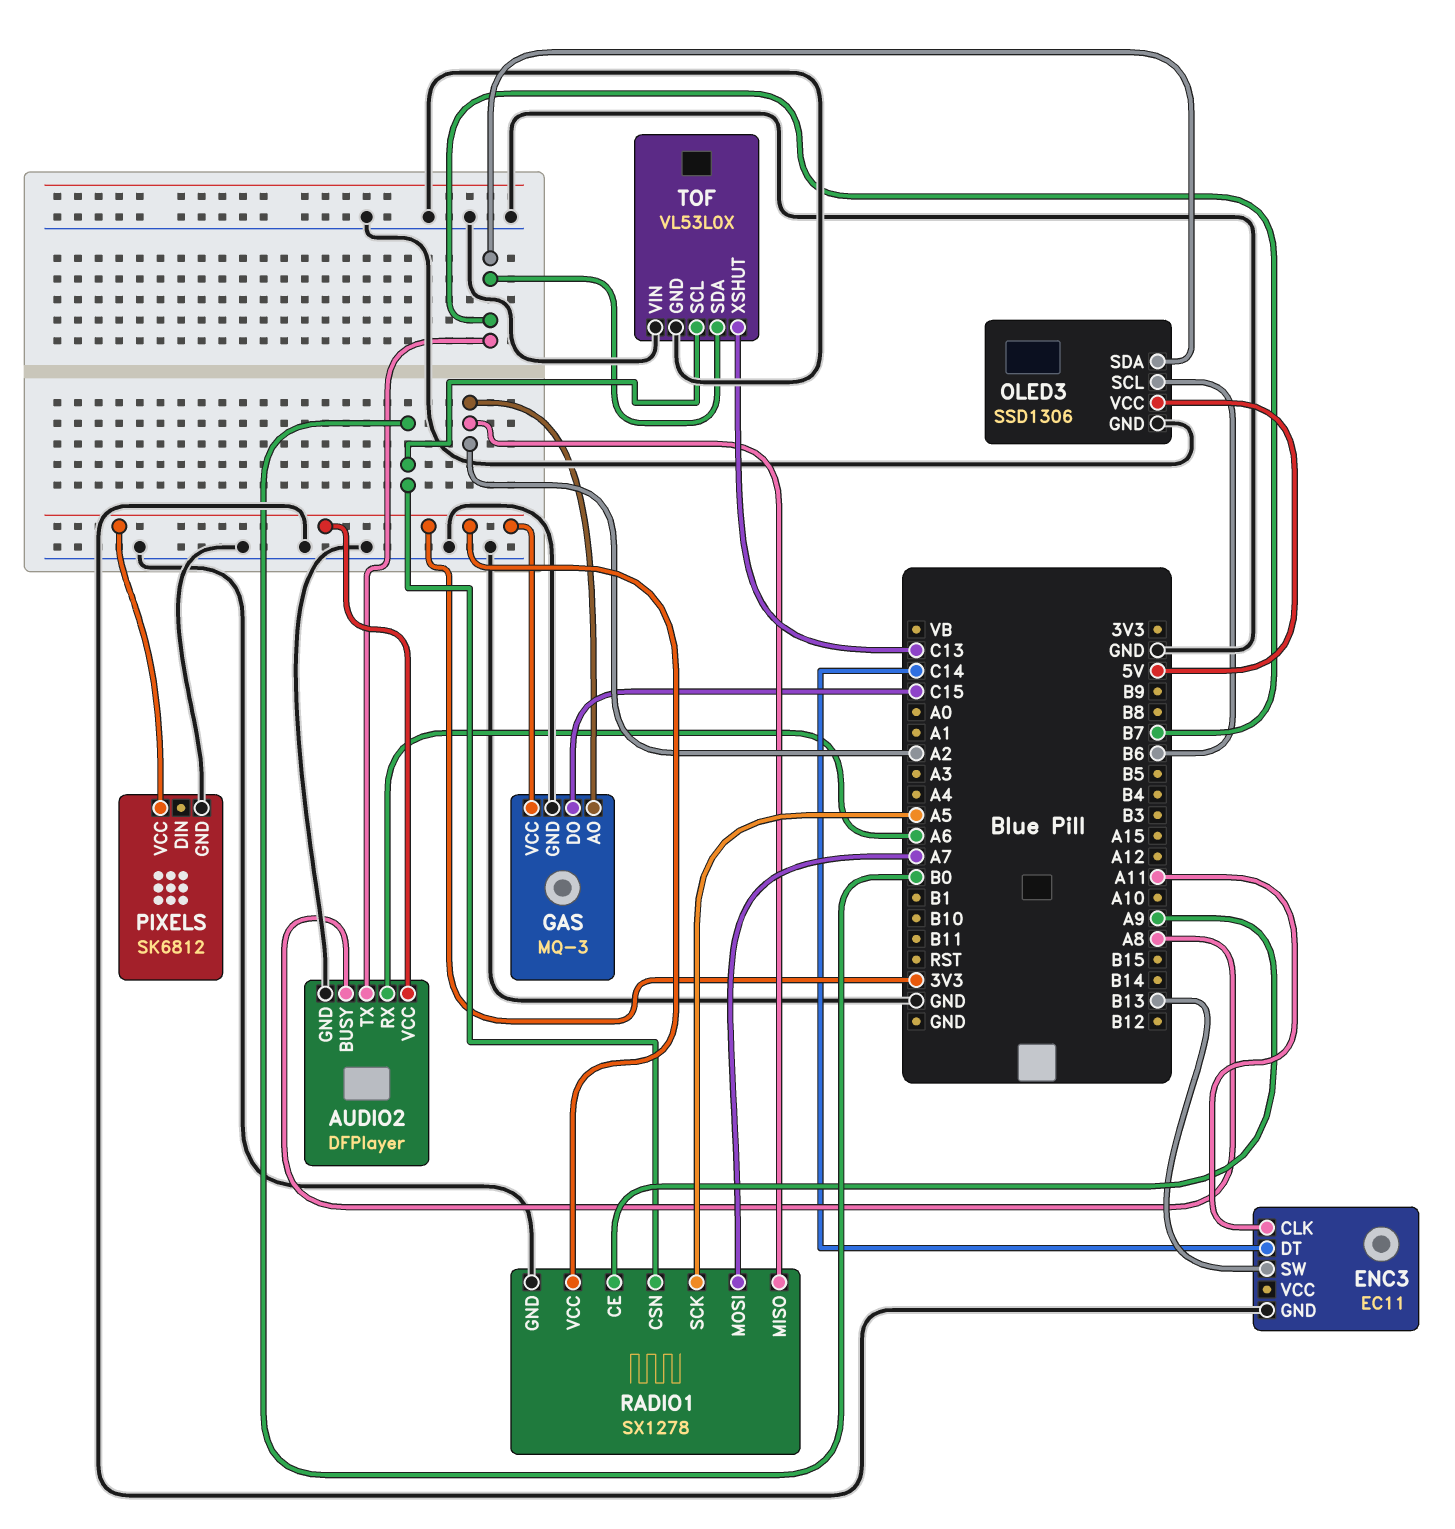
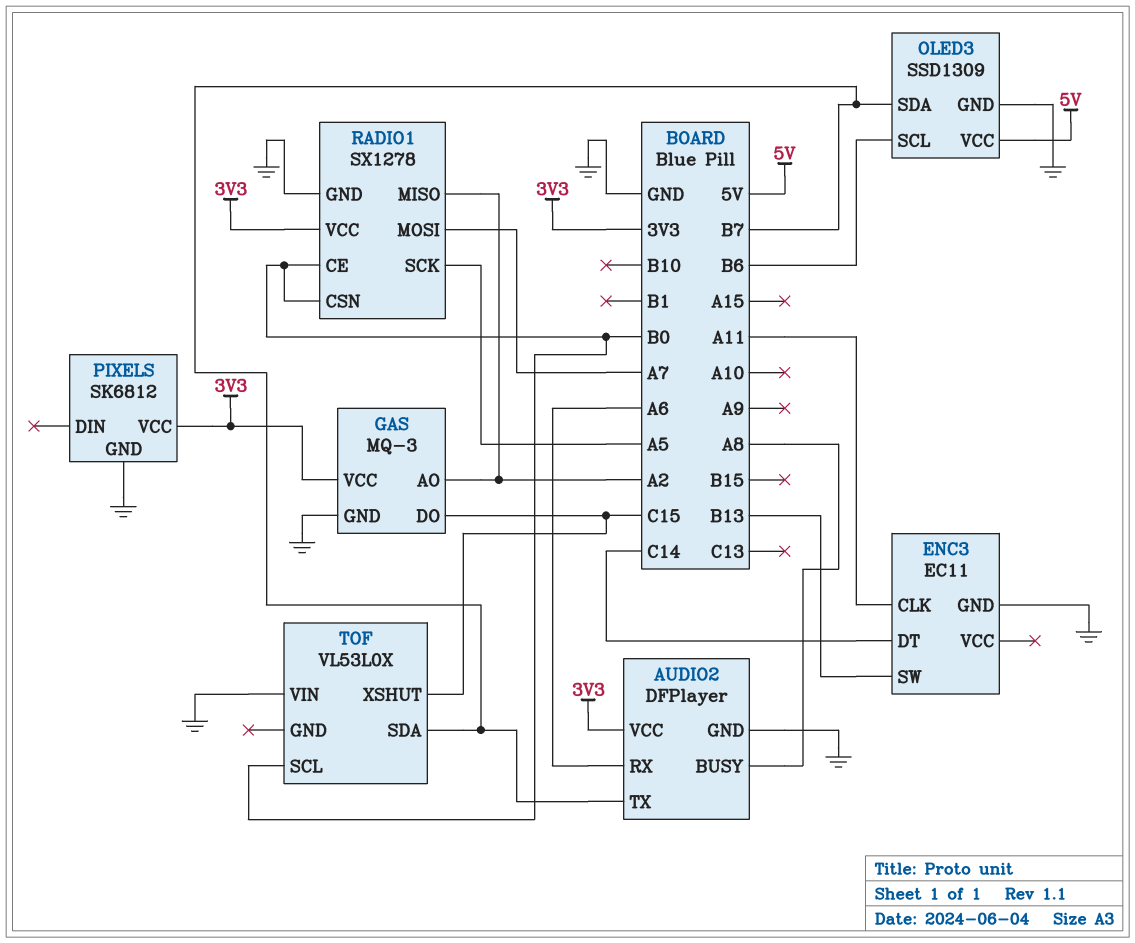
OLED3: SSD1306 -> SSD1309
RADIO1 pin CE: A9 -> B0
TOF pin GND: GND -> none
TOF pin XSHUT: C13 -> C15

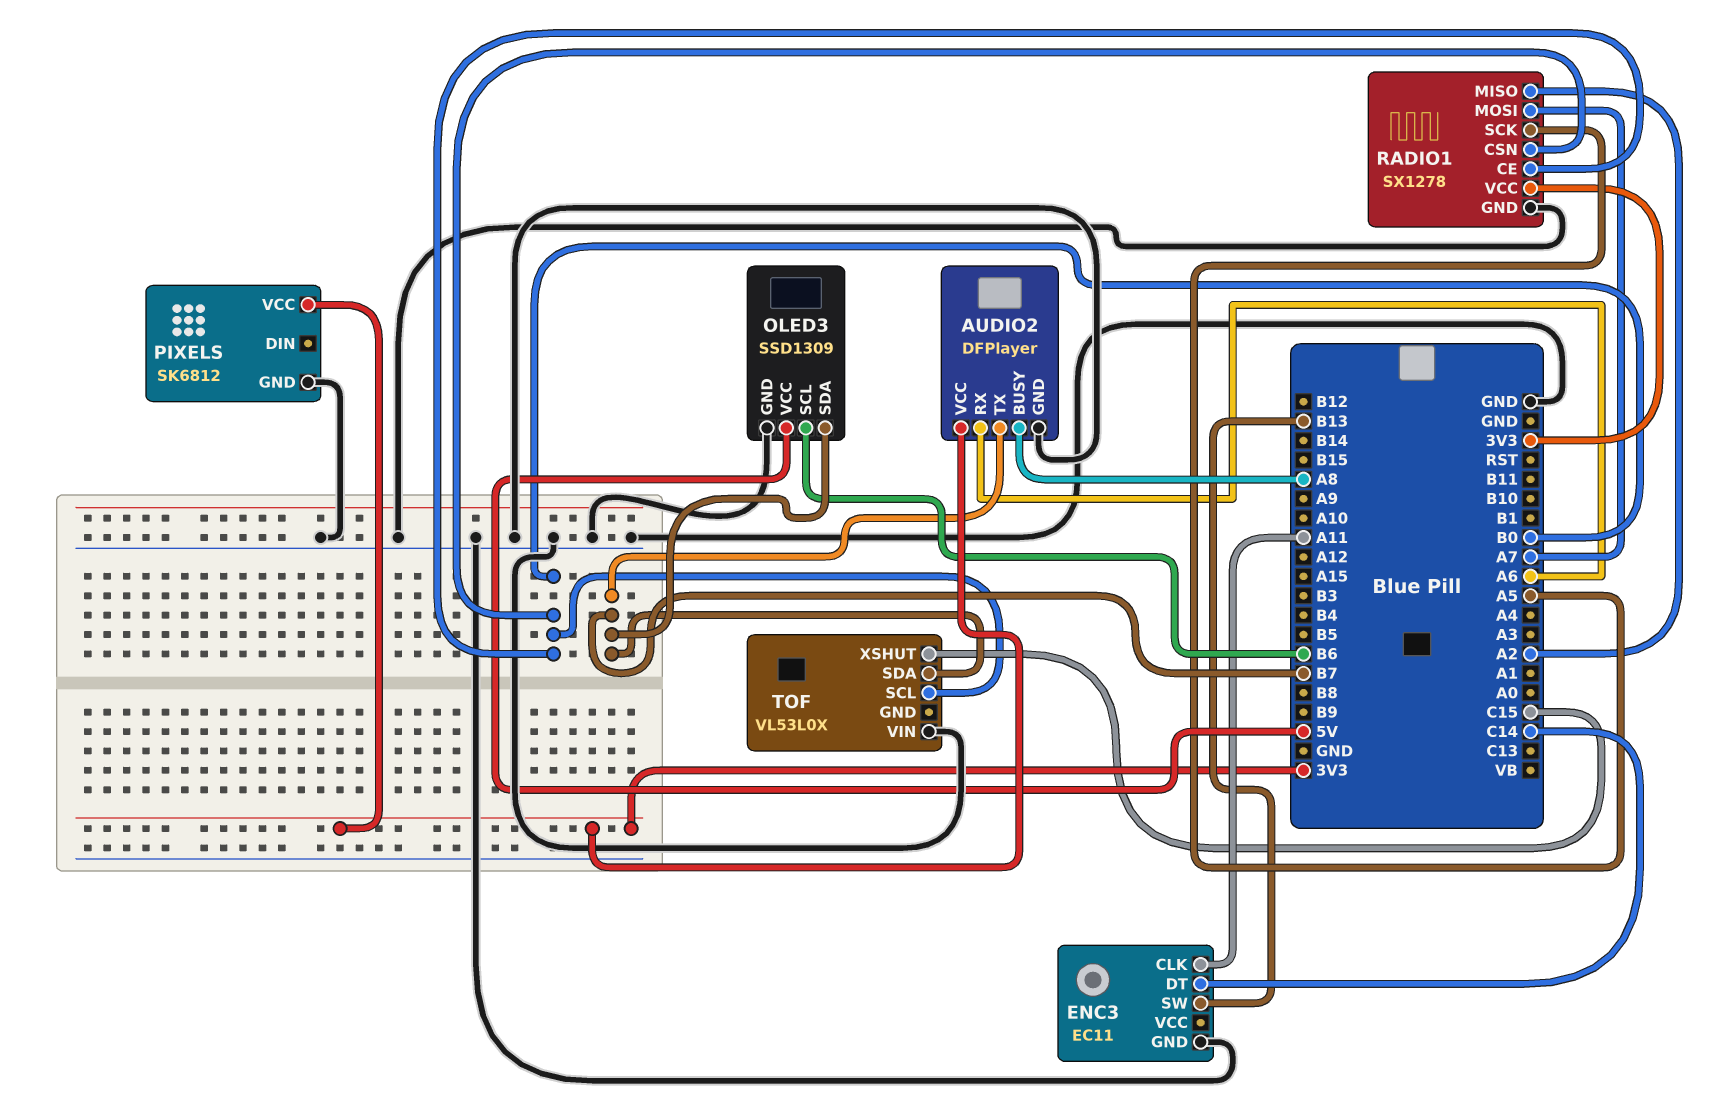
GAS: MQ-3 -> none
GAS pin AO: A2 -> none
GAS pin DO: C15 -> none
GAS pin GND: GND -> none
GAS pin VCC: 3V3 -> none

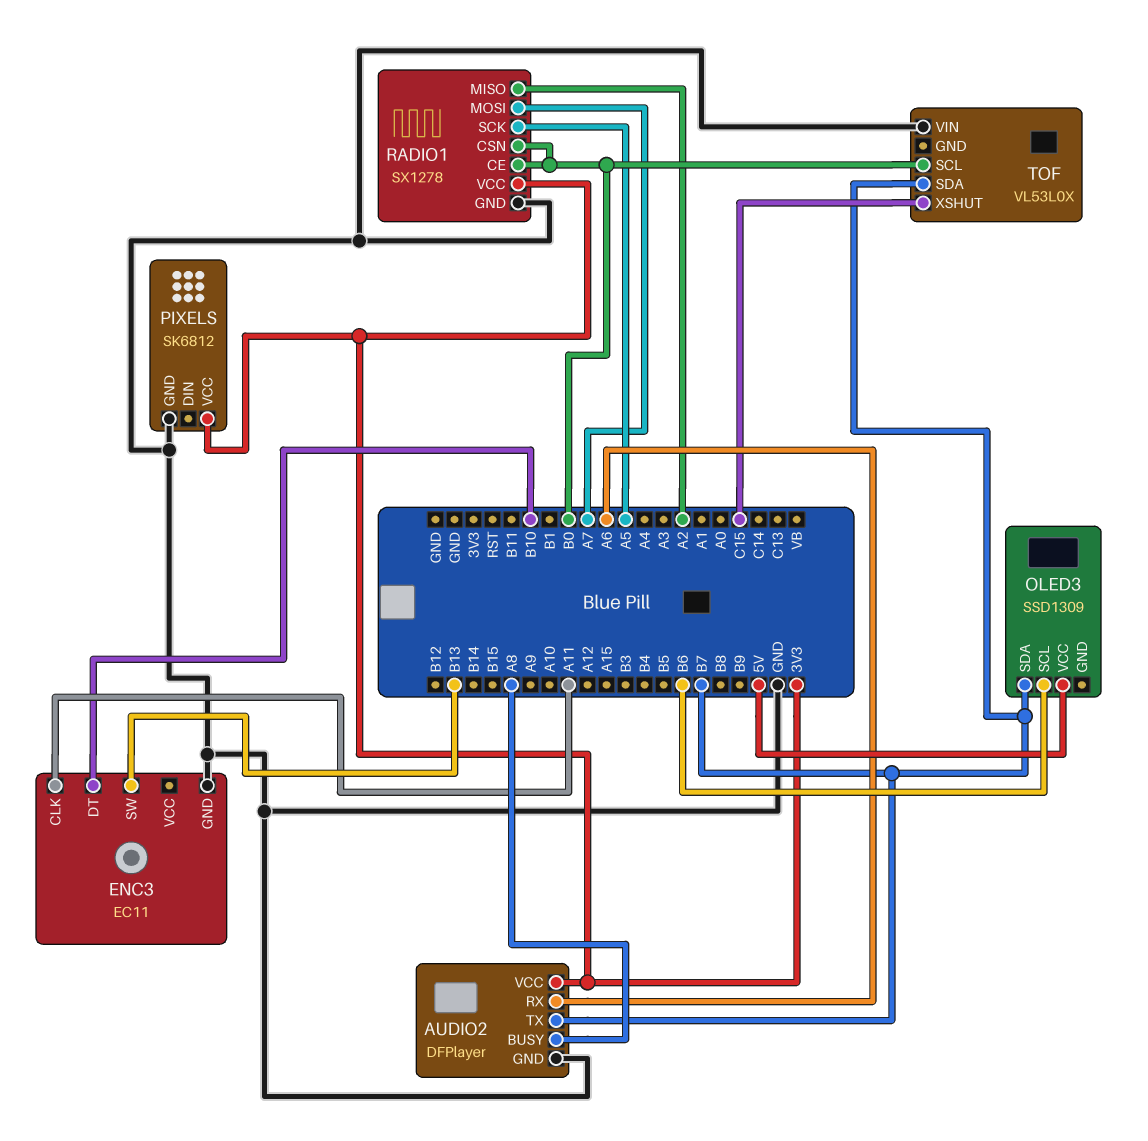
ENC3 pin DT: C14 -> B10
OLED3 pin GND: GND -> none

